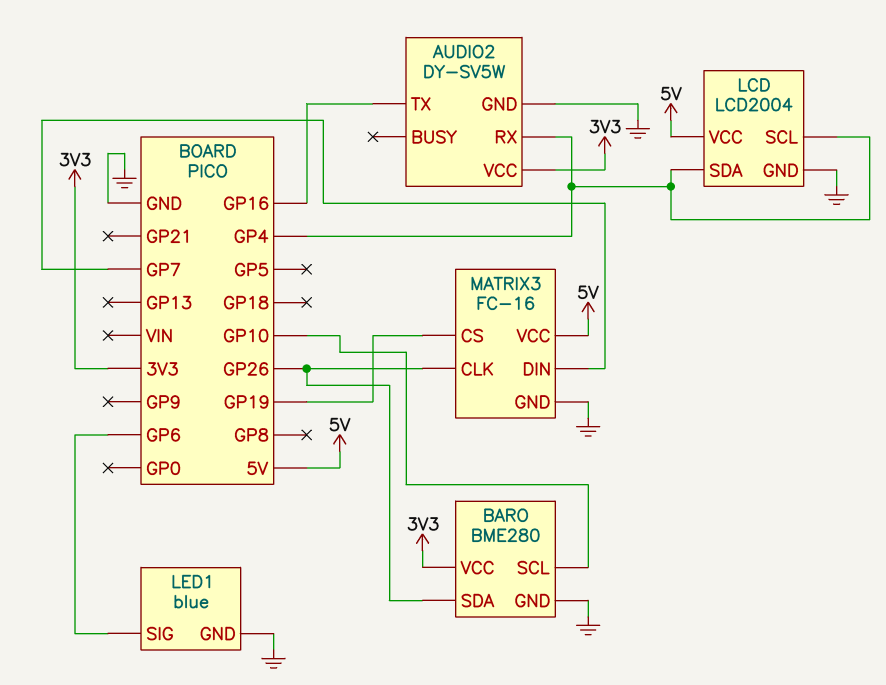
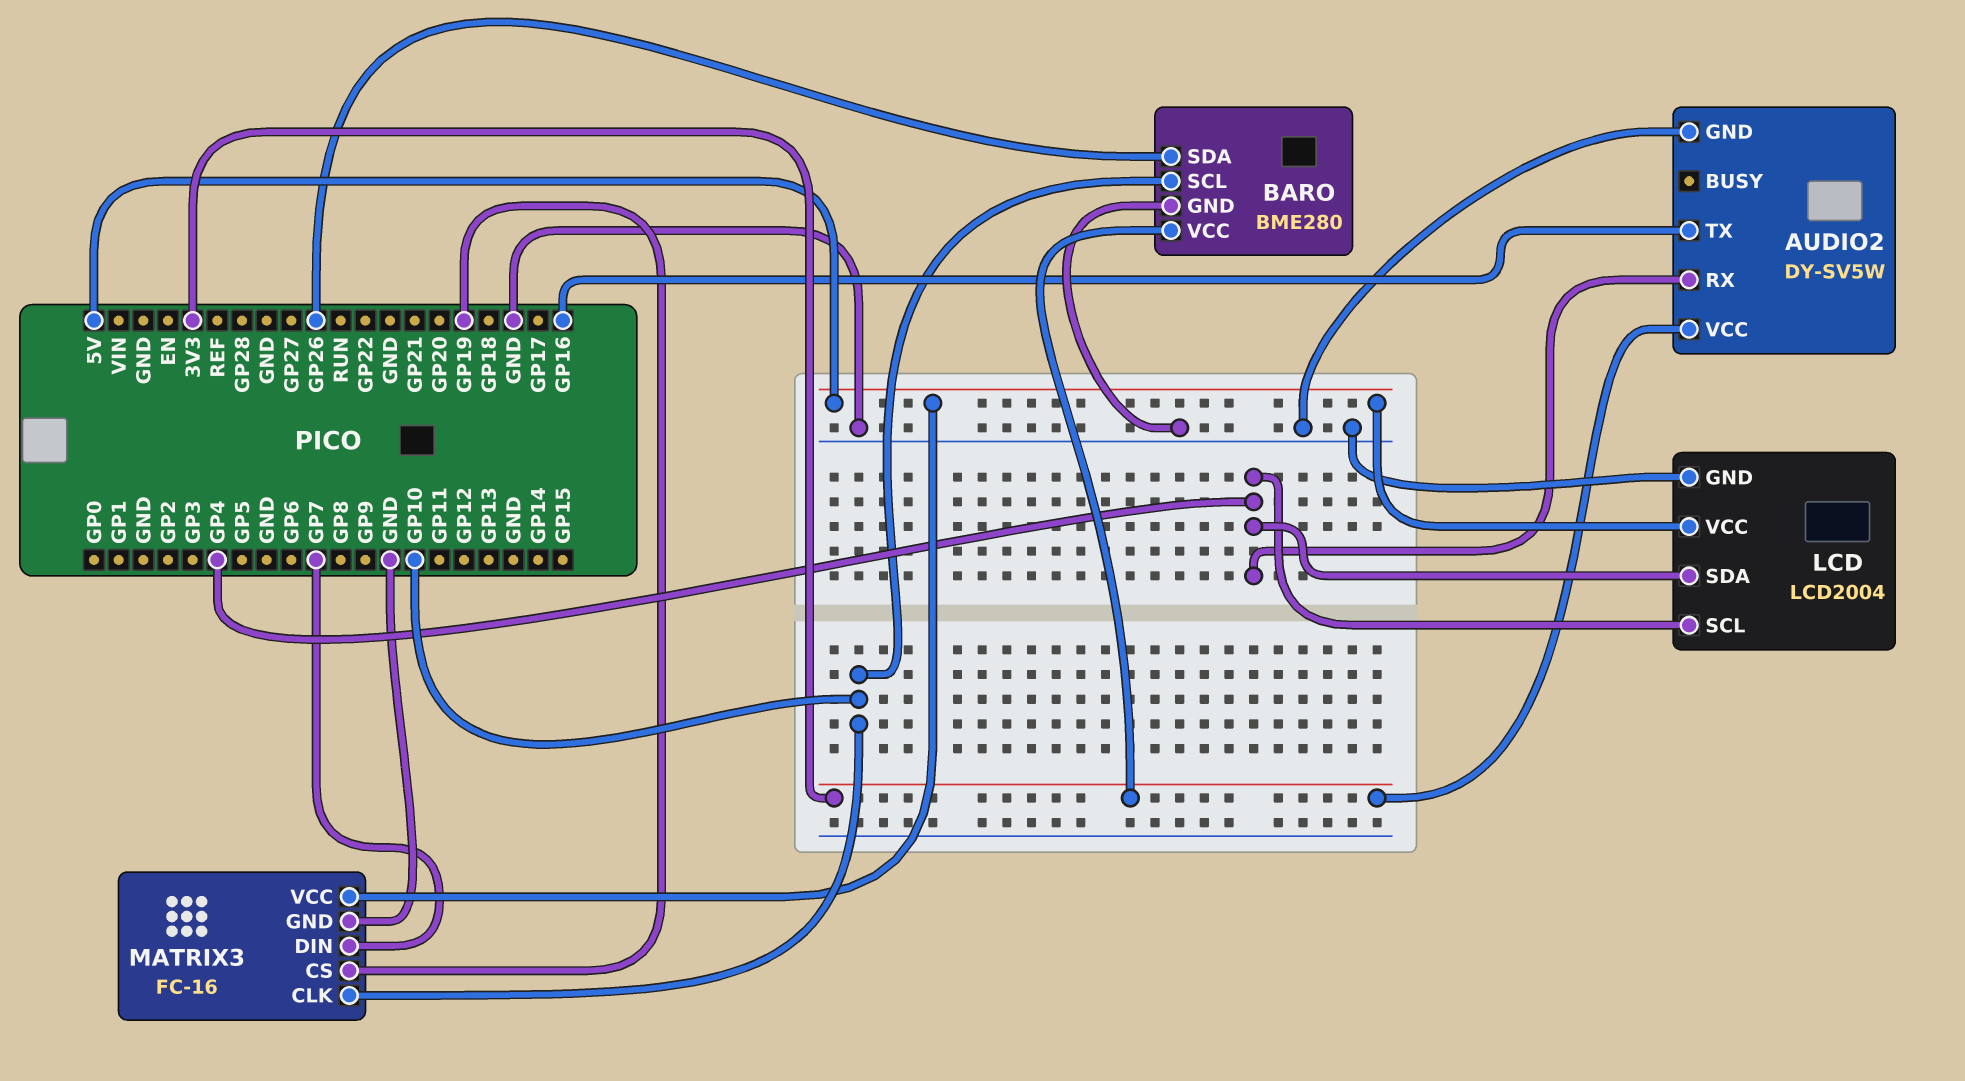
LED1: blue -> none
LED1 pin GND: GND -> none
LED1 pin SIG: GP6 -> none
MATRIX3 pin CLK: GP26 -> GP10

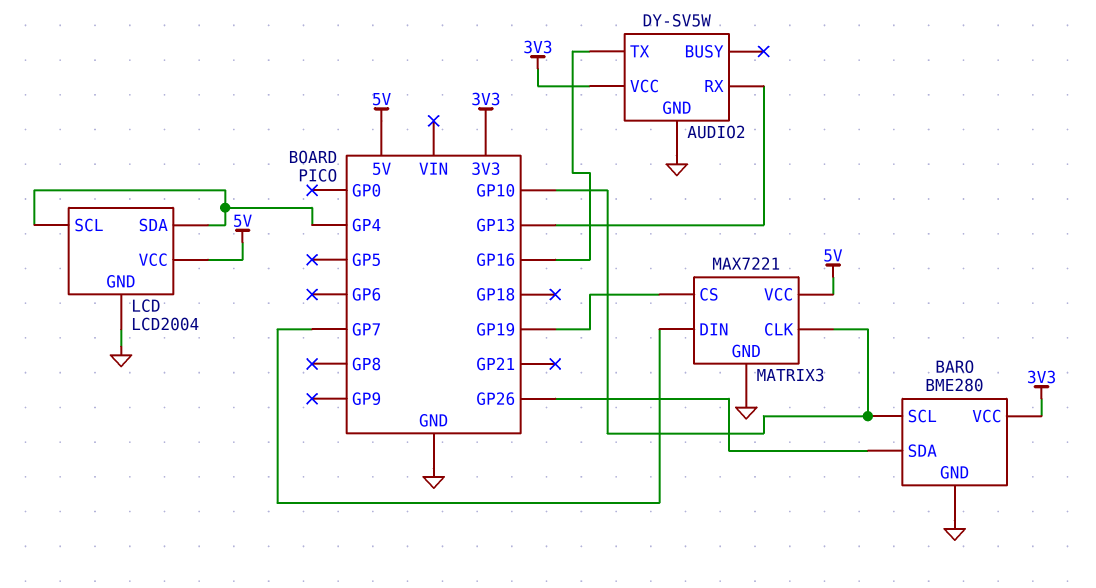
AUDIO2 pin RX: GP4 -> GP13
MATRIX3: FC-16 -> MAX7221

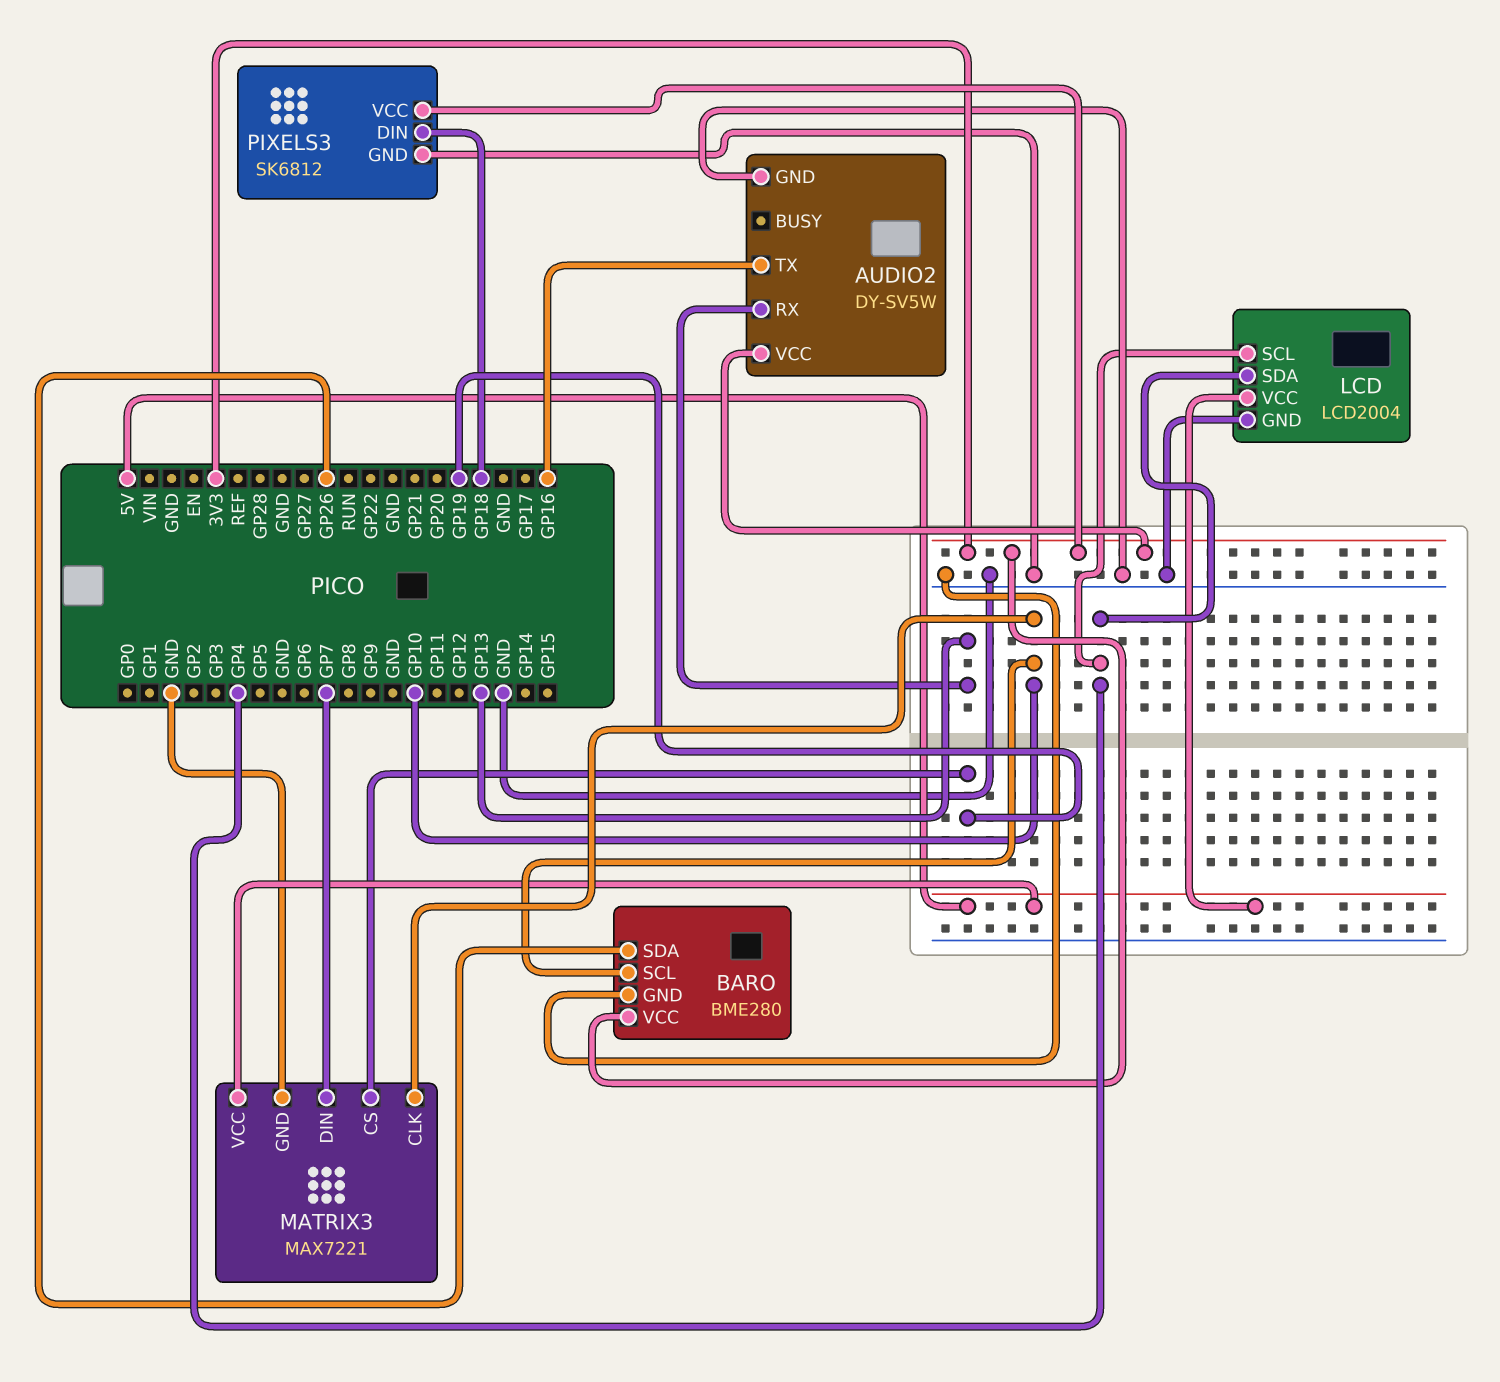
PIXELS3: none -> SK6812
PIXELS3 pin DIN: none -> GP18
PIXELS3 pin GND: none -> GND
PIXELS3 pin VCC: none -> 3V3

